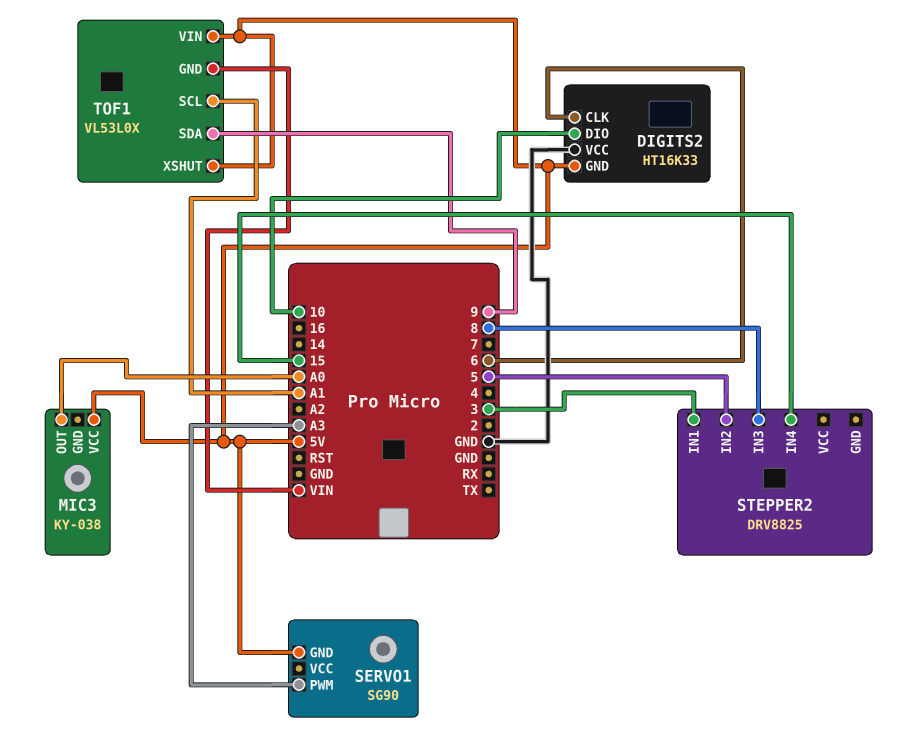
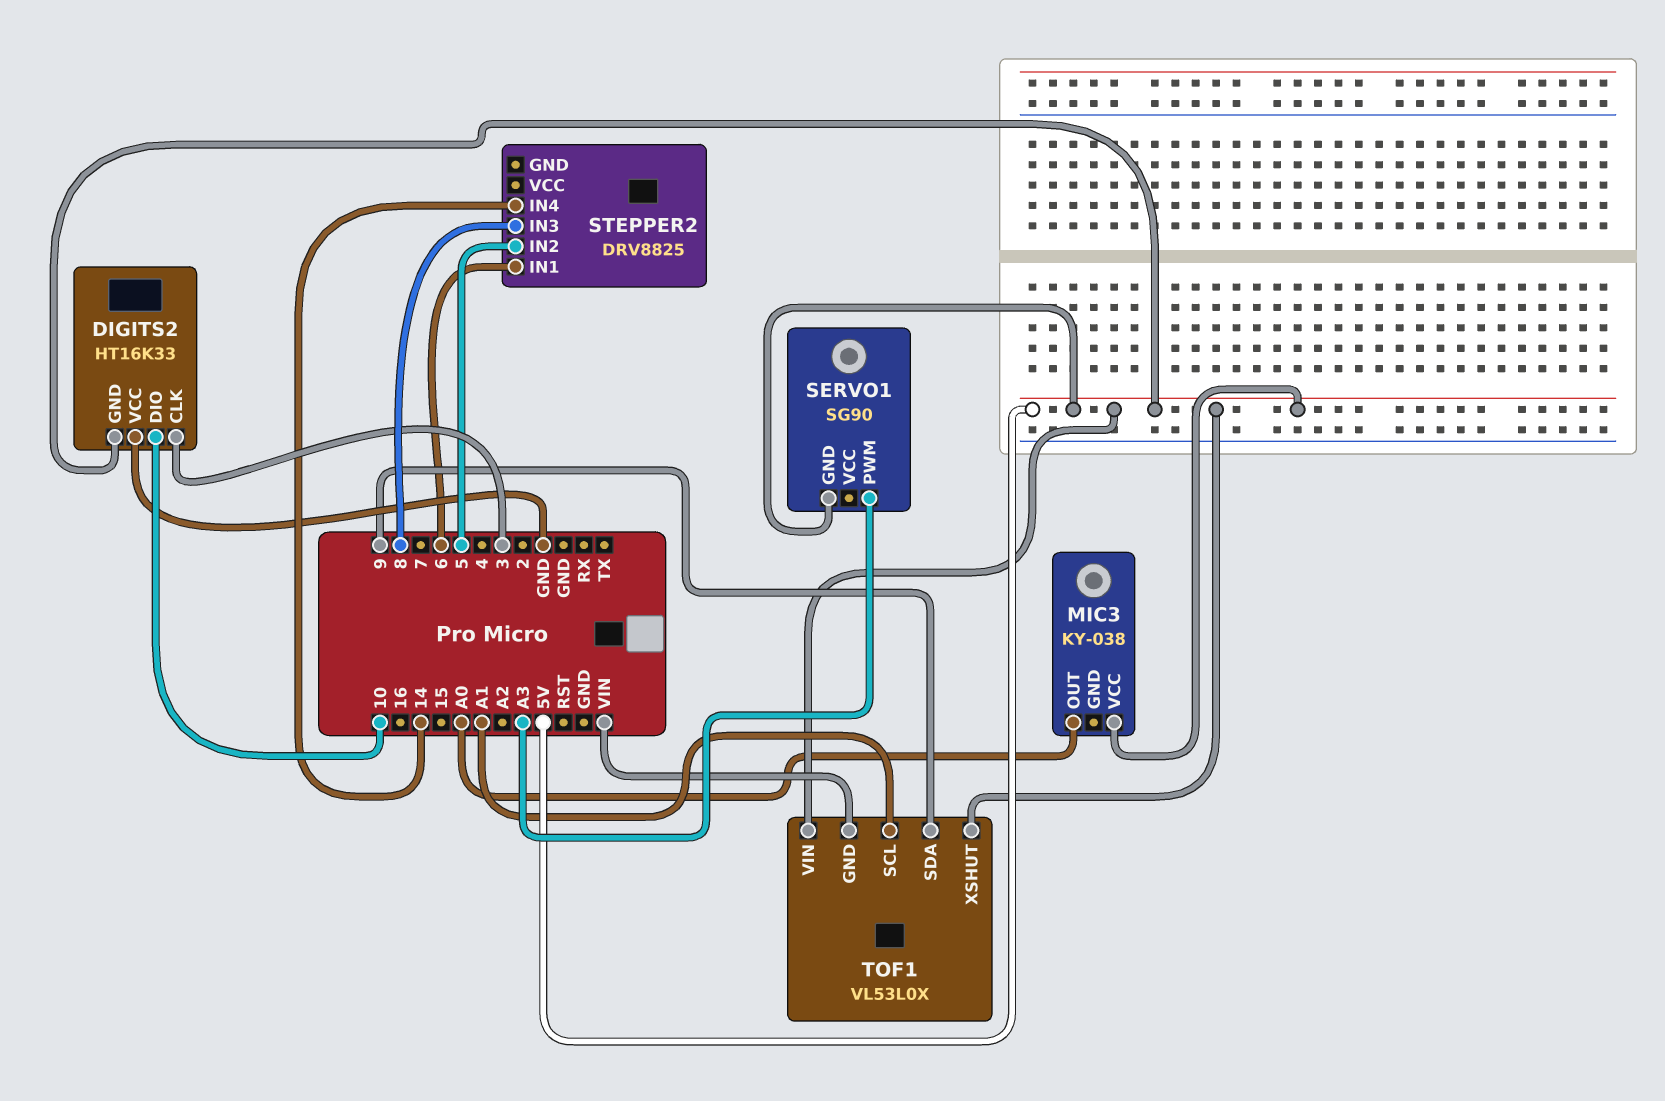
DIGITS2 pin CLK: 6 -> 3
STEPPER2 pin IN1: 3 -> 6
STEPPER2 pin IN4: 15 -> 14

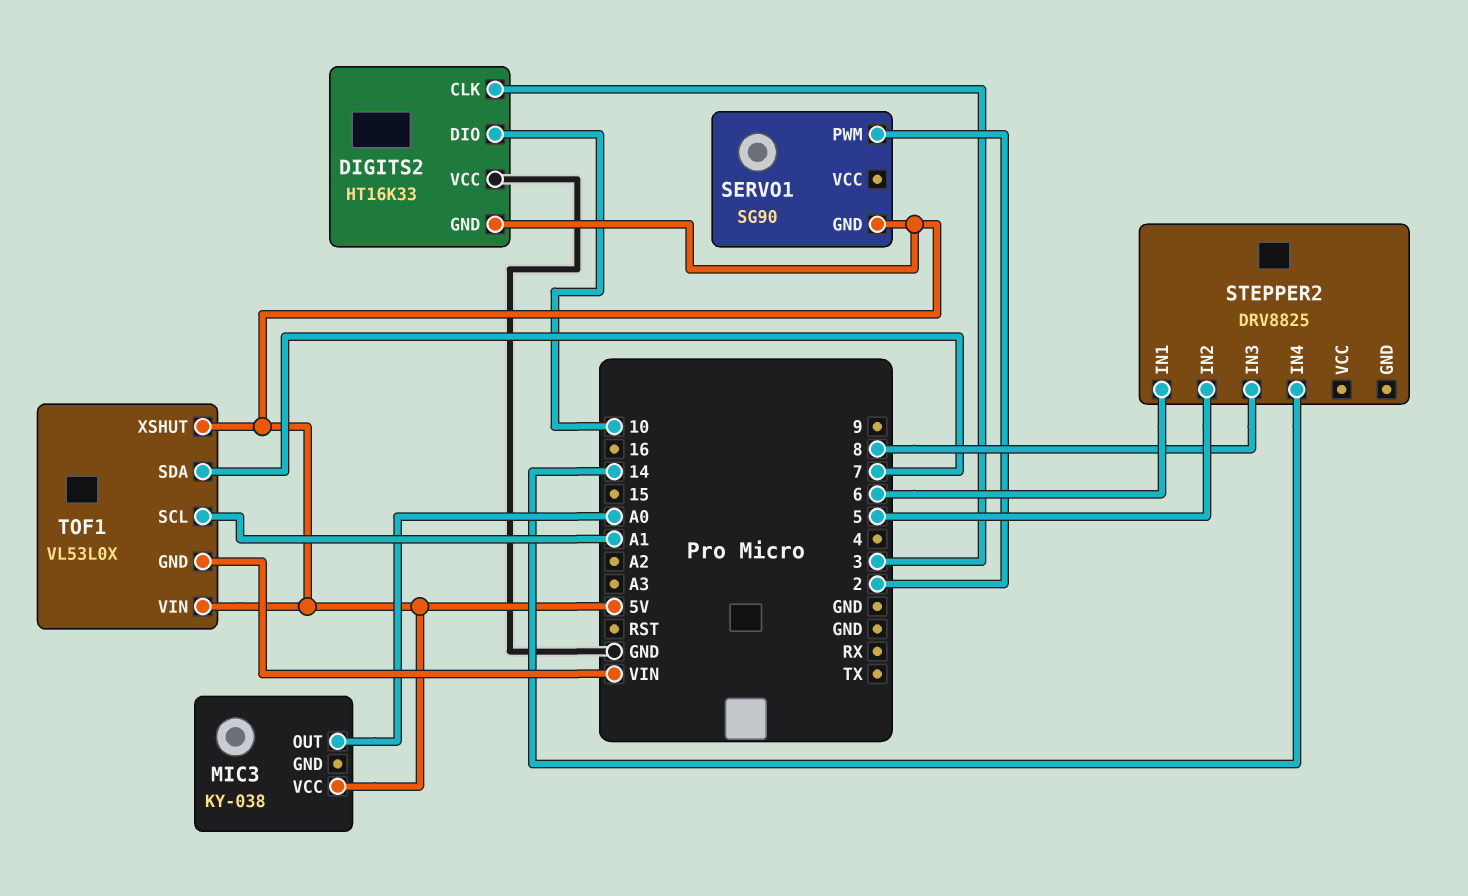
SERVO1 pin PWM: A3 -> 2
TOF1 pin SDA: 9 -> 7

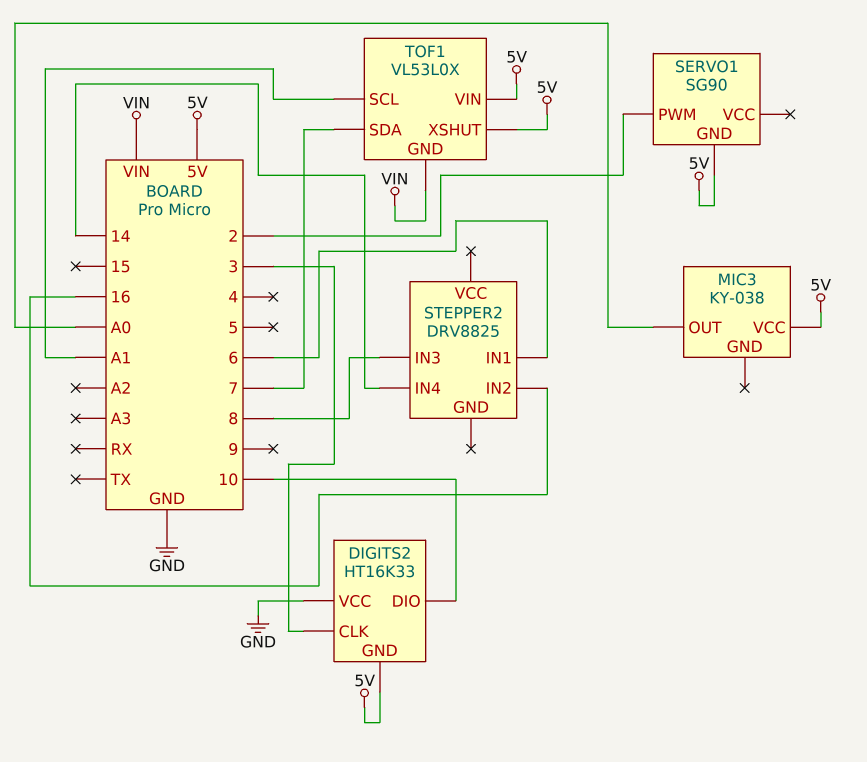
STEPPER2 pin IN2: 5 -> 16

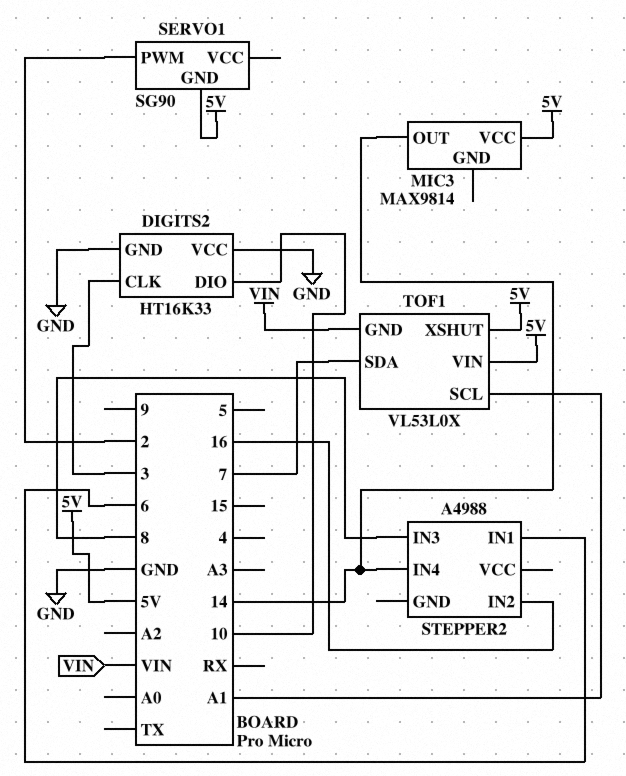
DIGITS2 pin GND: 5V -> GND
MIC3: KY-038 -> MAX9814
MIC3 pin OUT: A0 -> 14
STEPPER2: DRV8825 -> A4988

